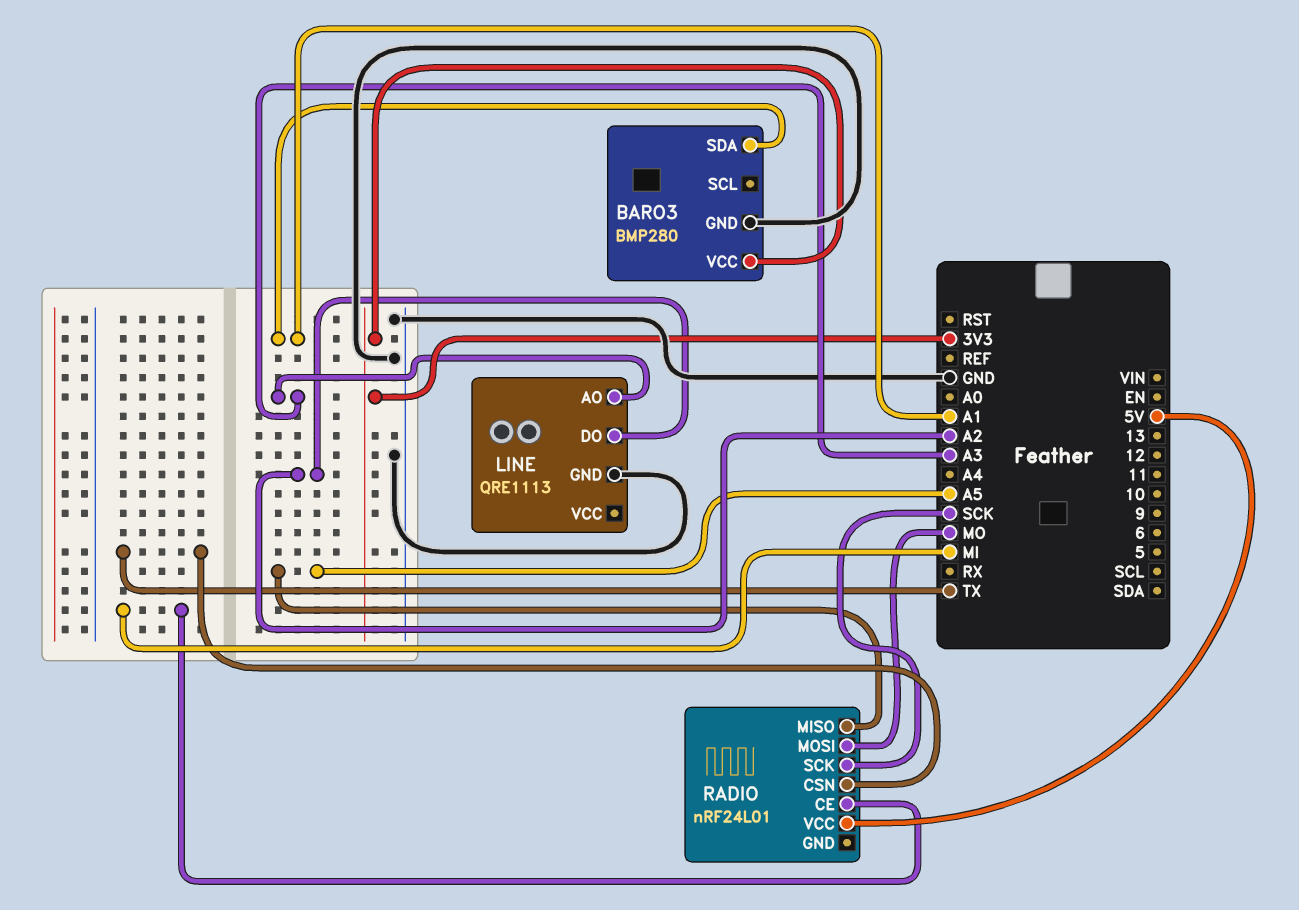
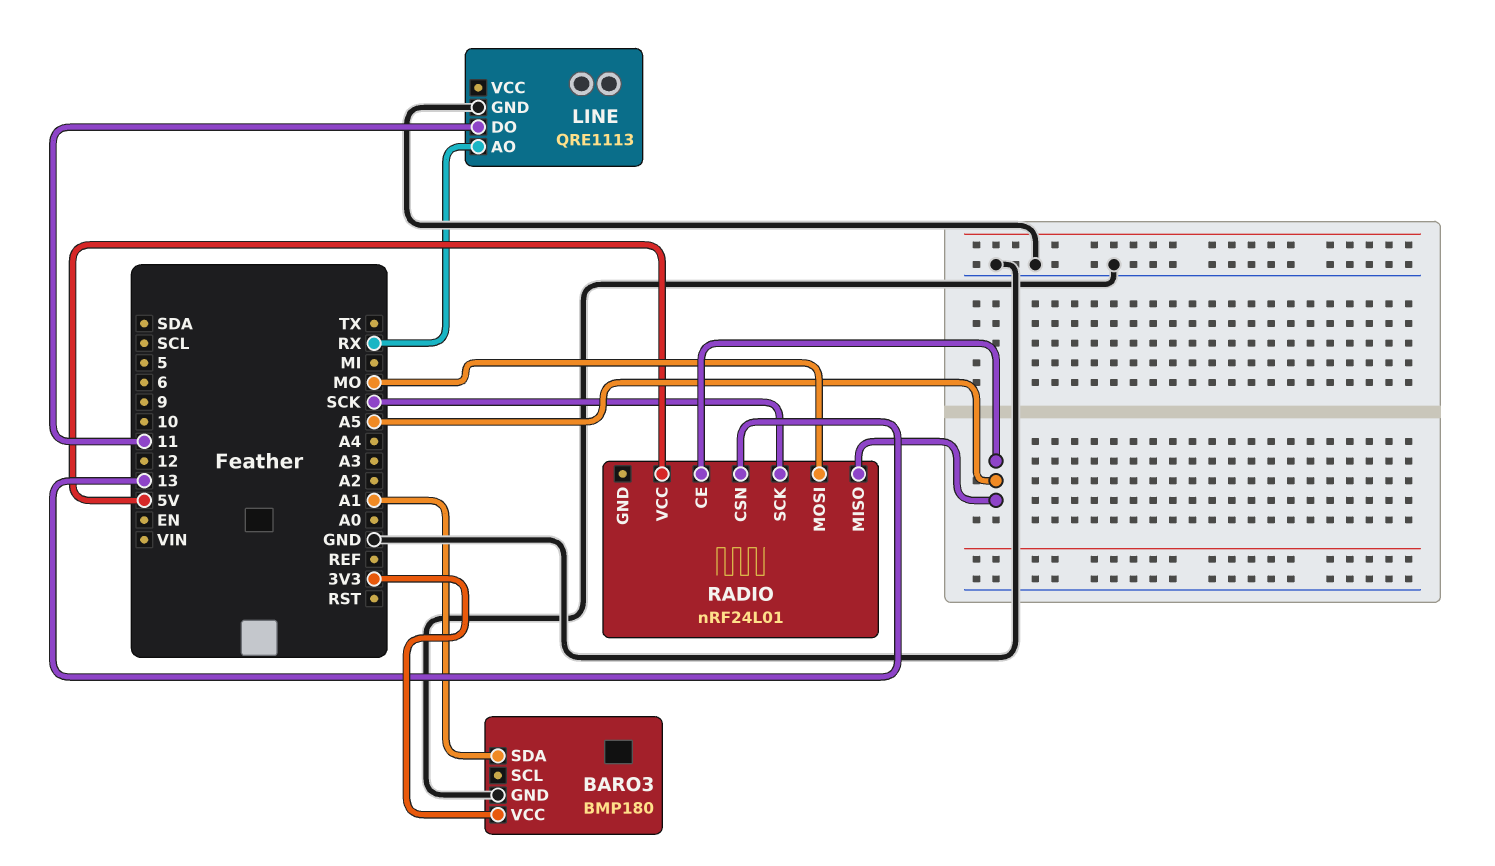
BARO3: BMP280 -> BMP180
LINE pin AO: A3 -> RX
LINE pin DO: A2 -> 11
RADIO pin CE: MI -> A5
RADIO pin CSN: TX -> 13

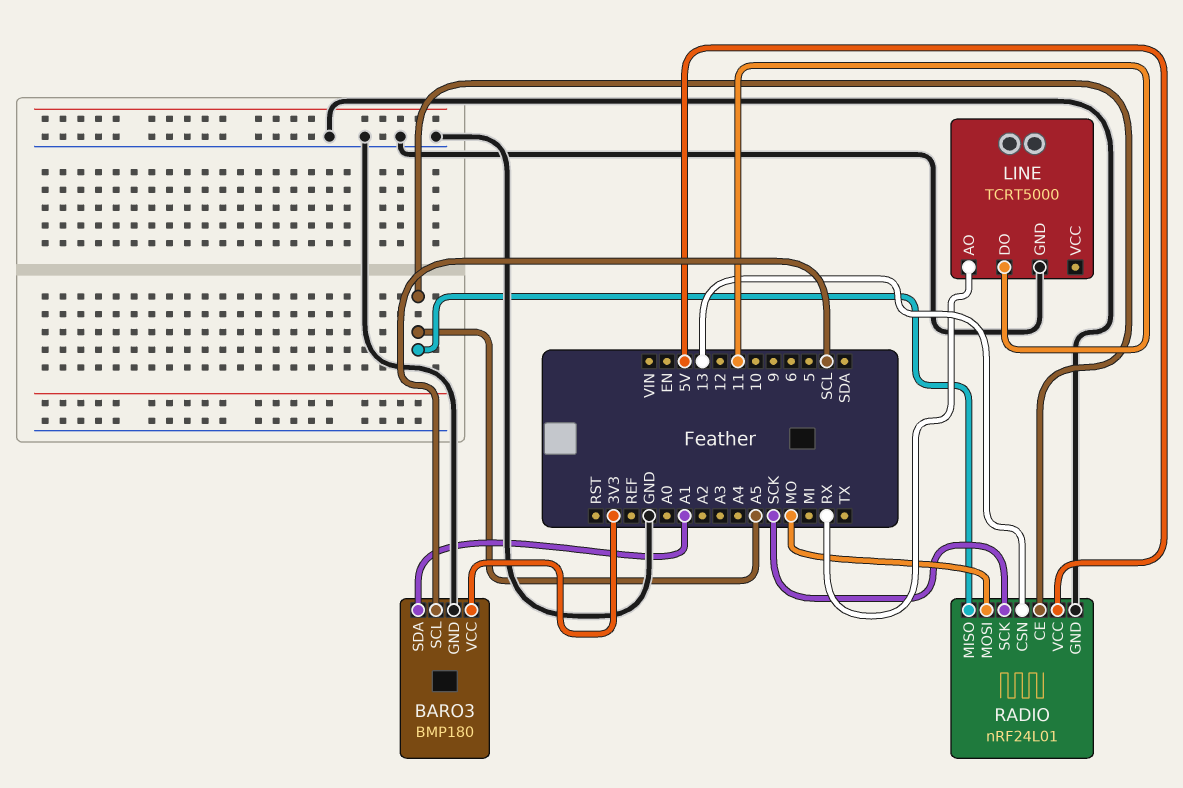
BARO3 pin SCL: none -> SCL
LINE: QRE1113 -> TCRT5000
RADIO pin GND: none -> GND

